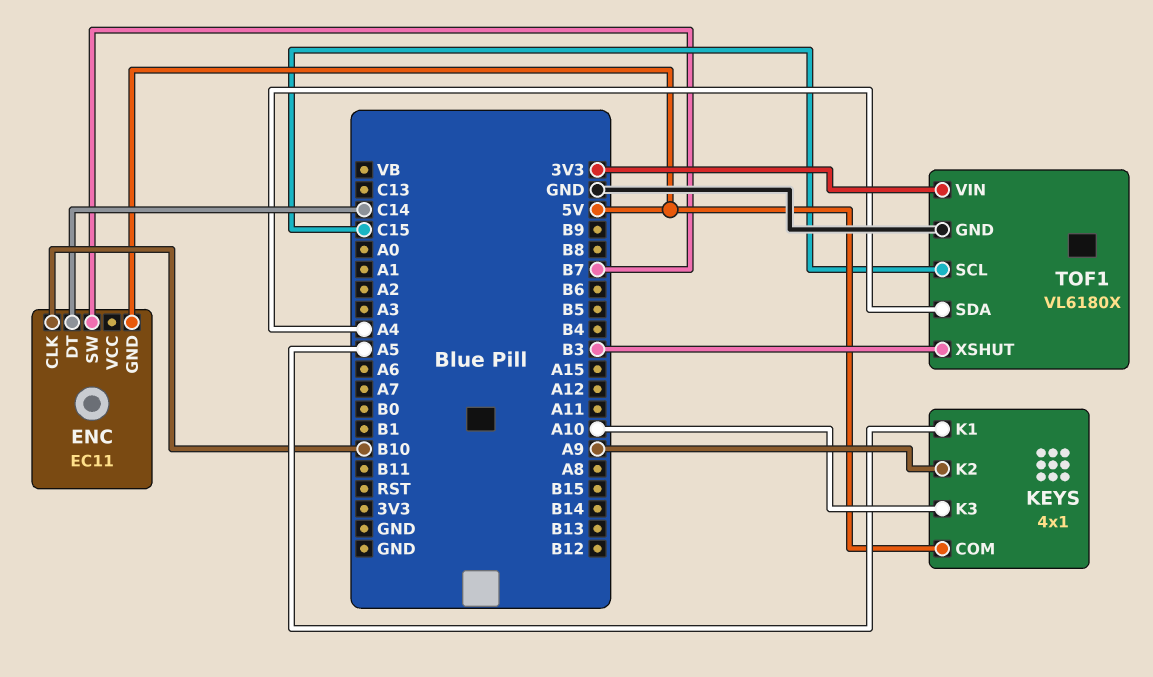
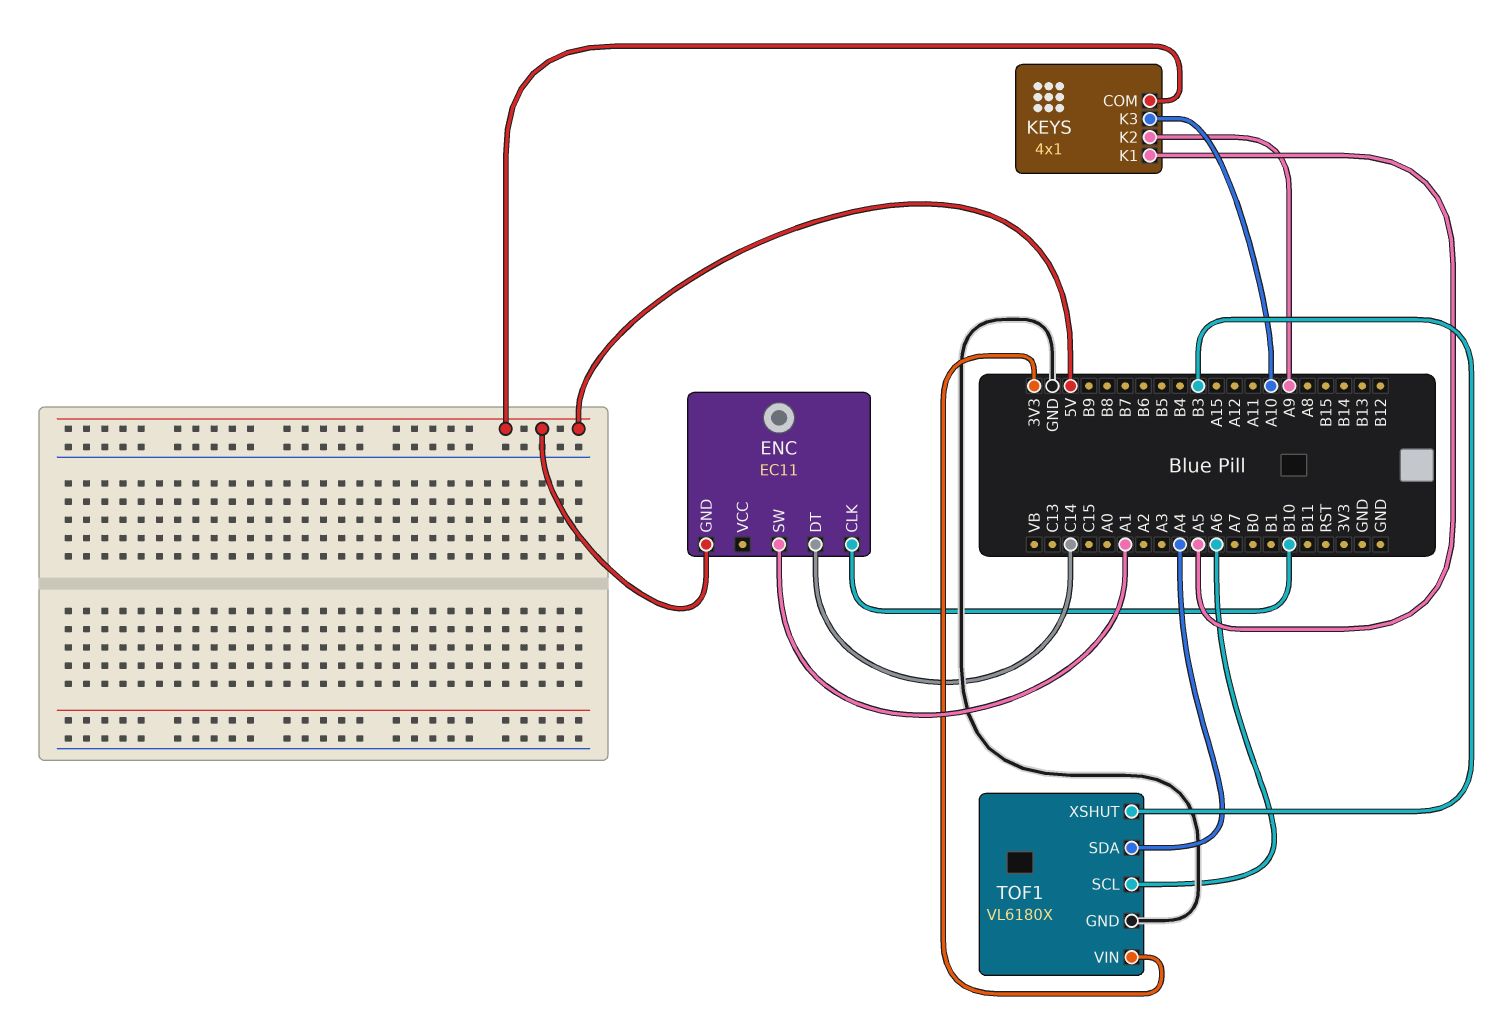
ENC pin SW: B7 -> A1
TOF1 pin SCL: C15 -> A6

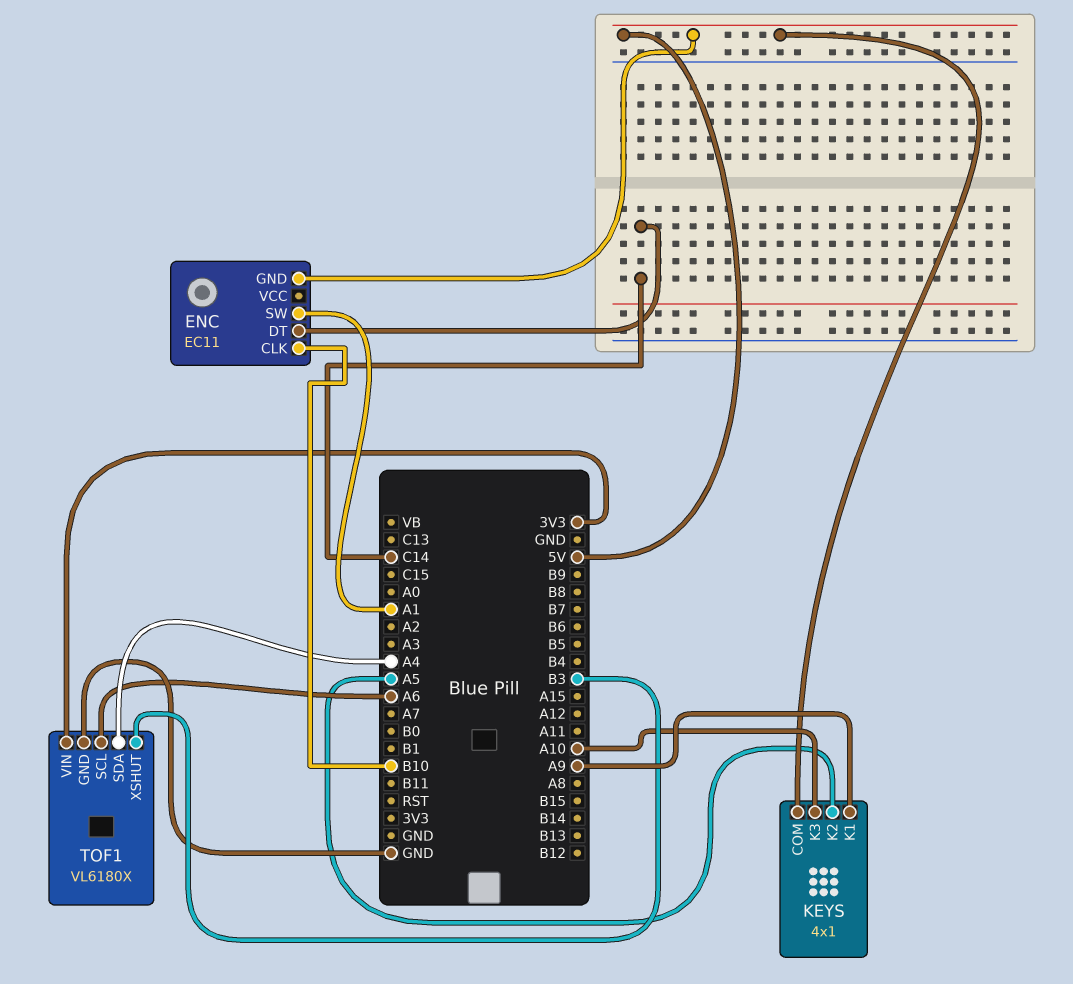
KEYS pin K1: A5 -> A9
KEYS pin K2: A9 -> A5

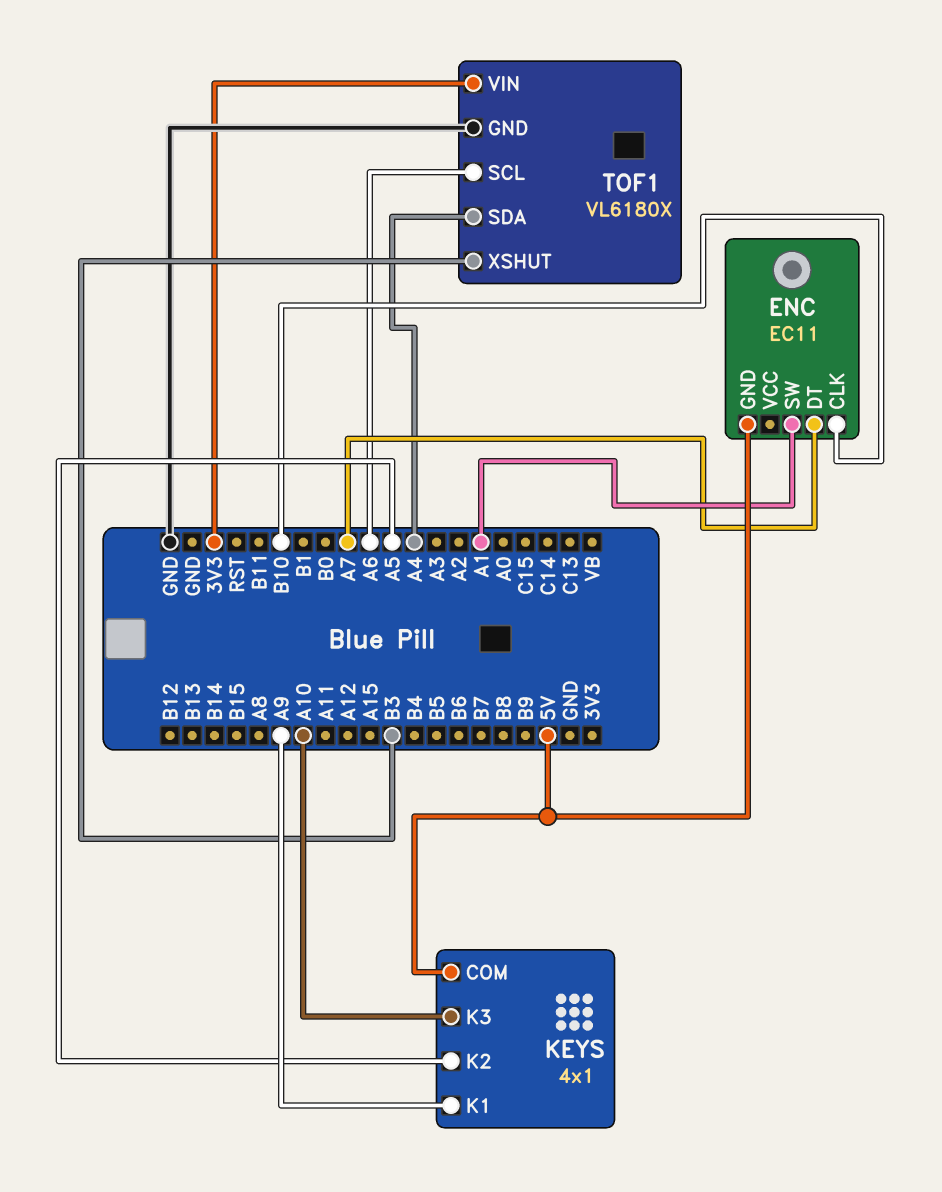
ENC pin DT: C14 -> A7

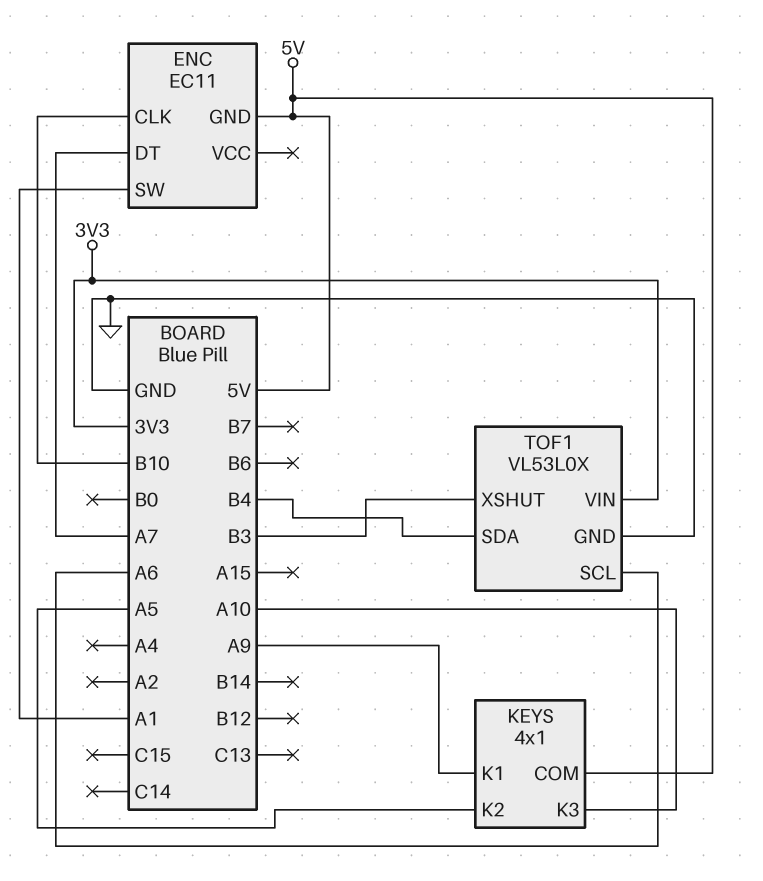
TOF1: VL6180X -> VL53L0X
TOF1 pin SDA: A4 -> B4

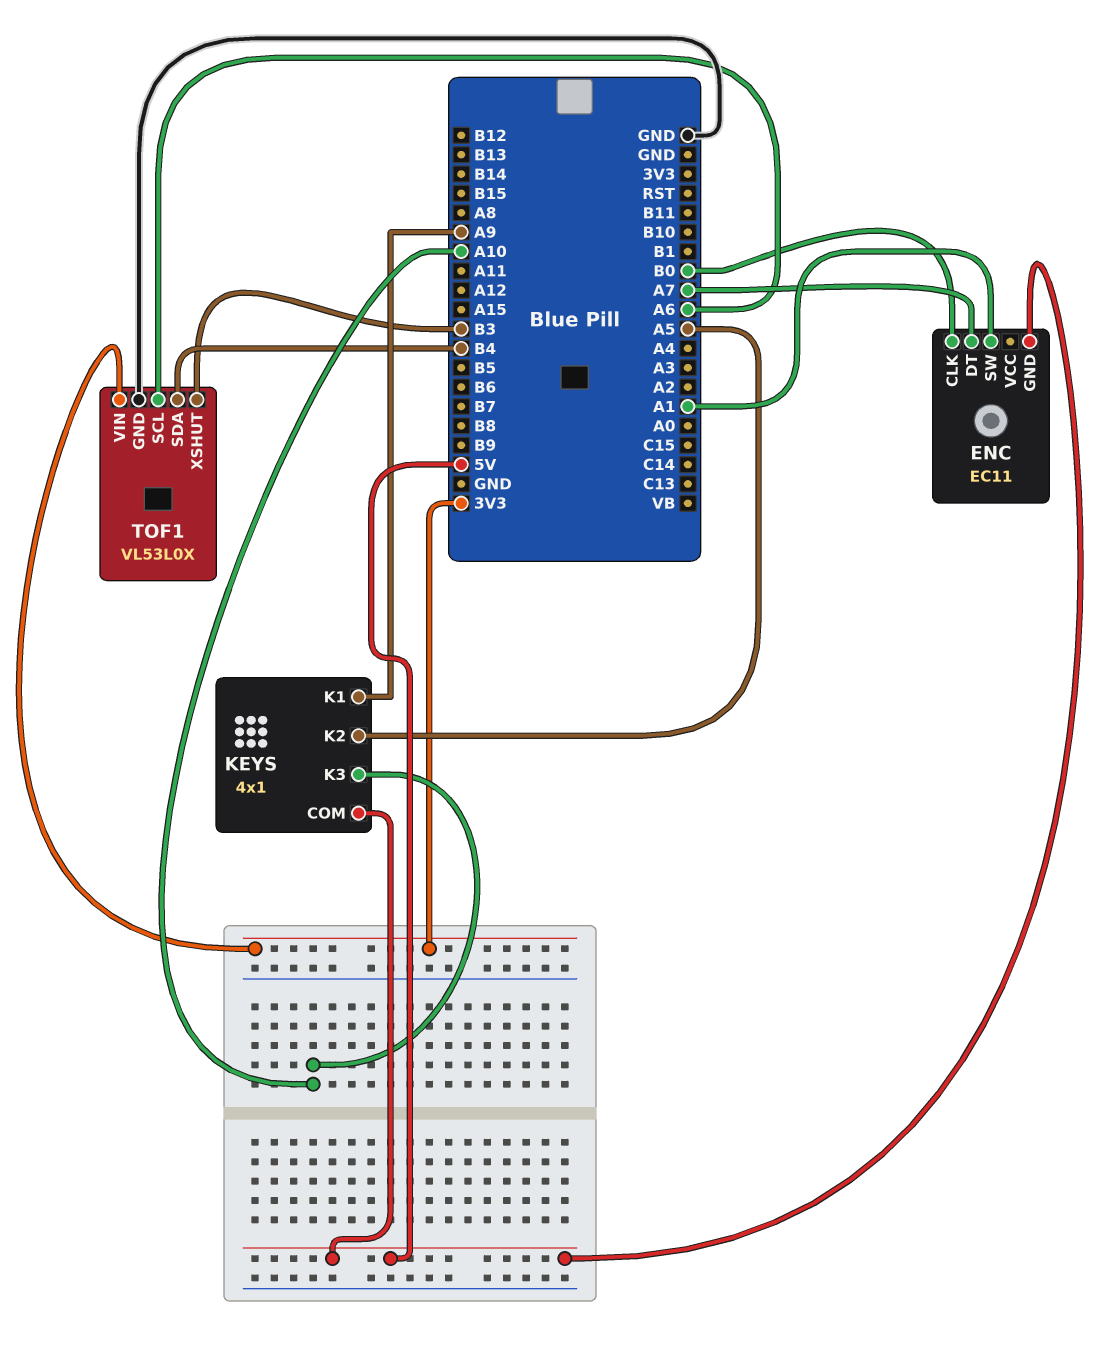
ENC pin CLK: B10 -> B0

